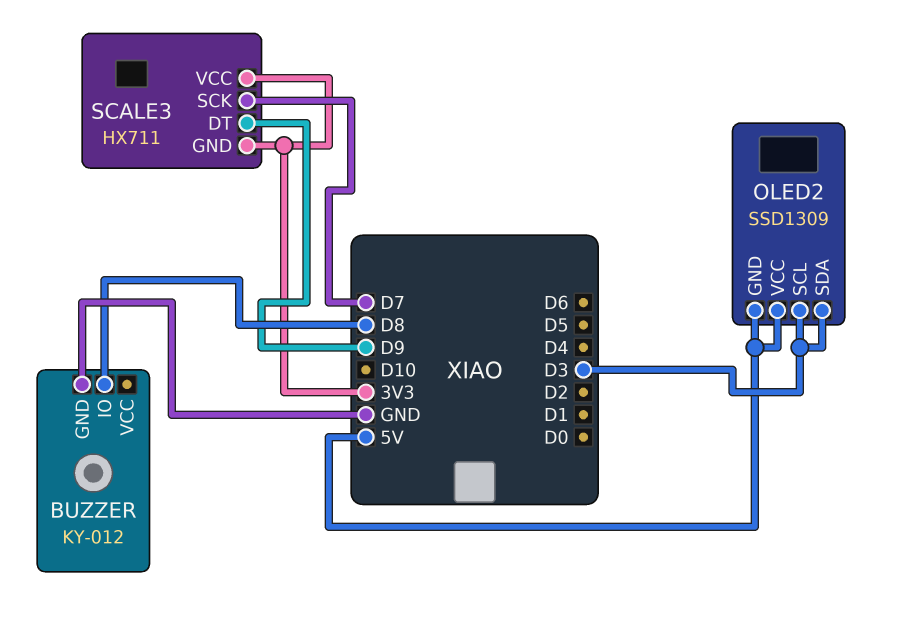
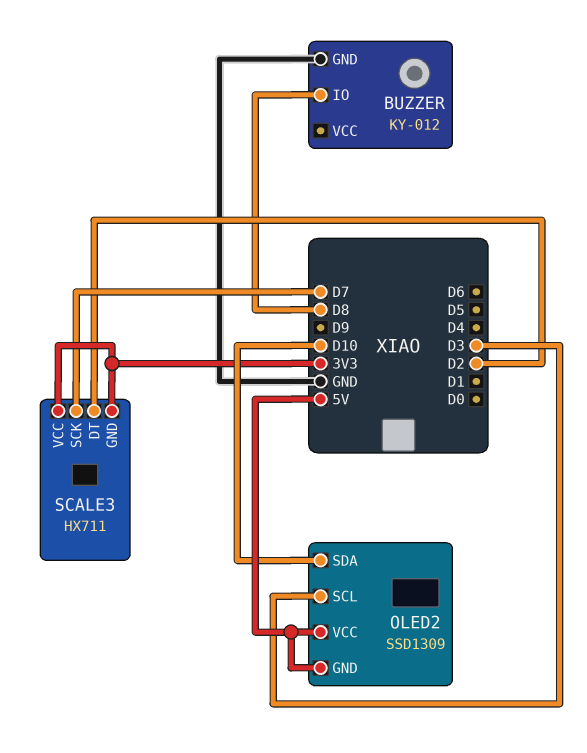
OLED2 pin SDA: D3 -> D10
SCALE3 pin DT: D9 -> D2

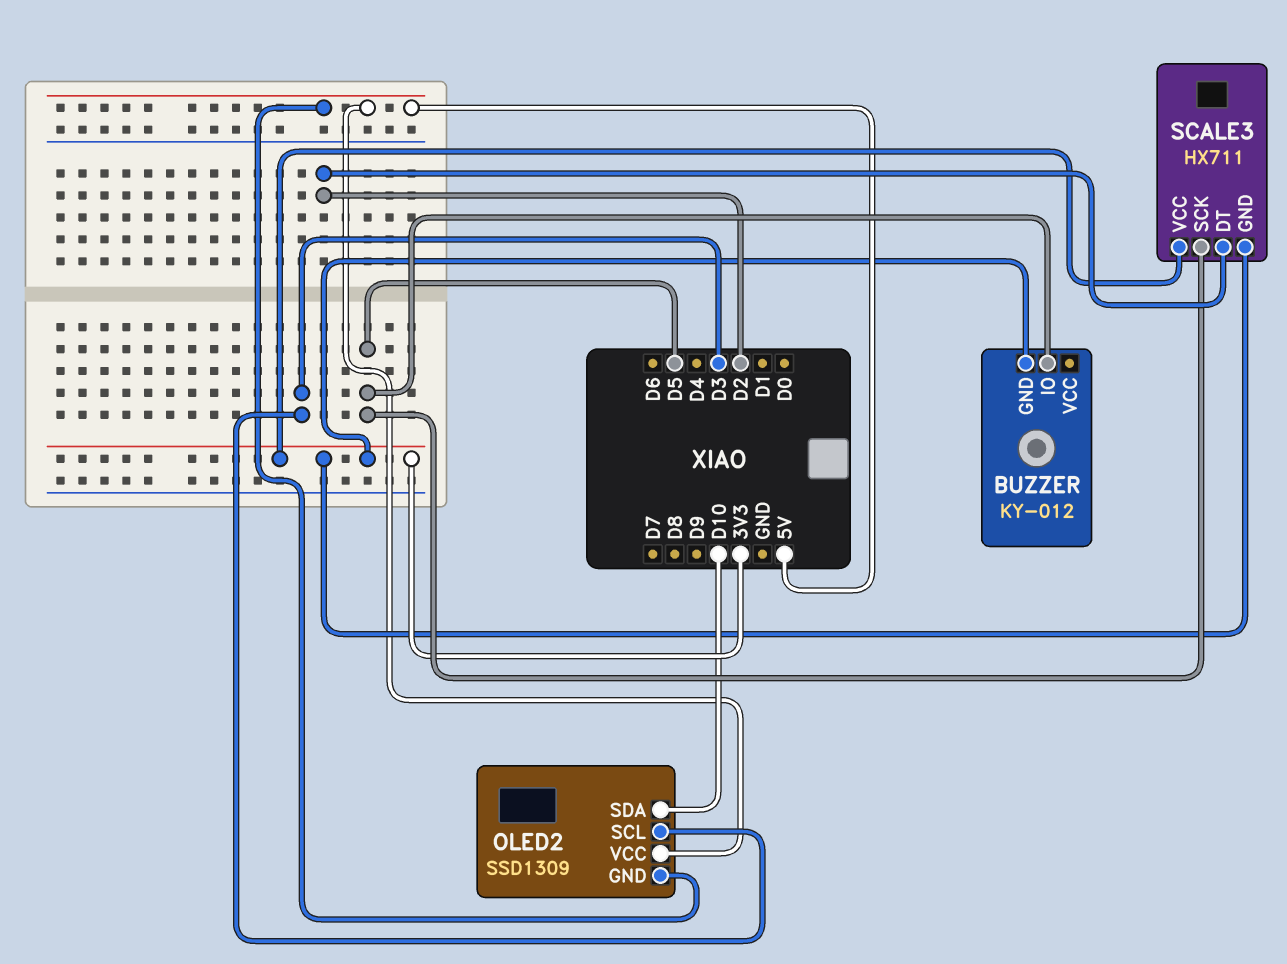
BUZZER pin GND: GND -> 3V3
BUZZER pin IO: D8 -> D5
SCALE3 pin SCK: D7 -> D5

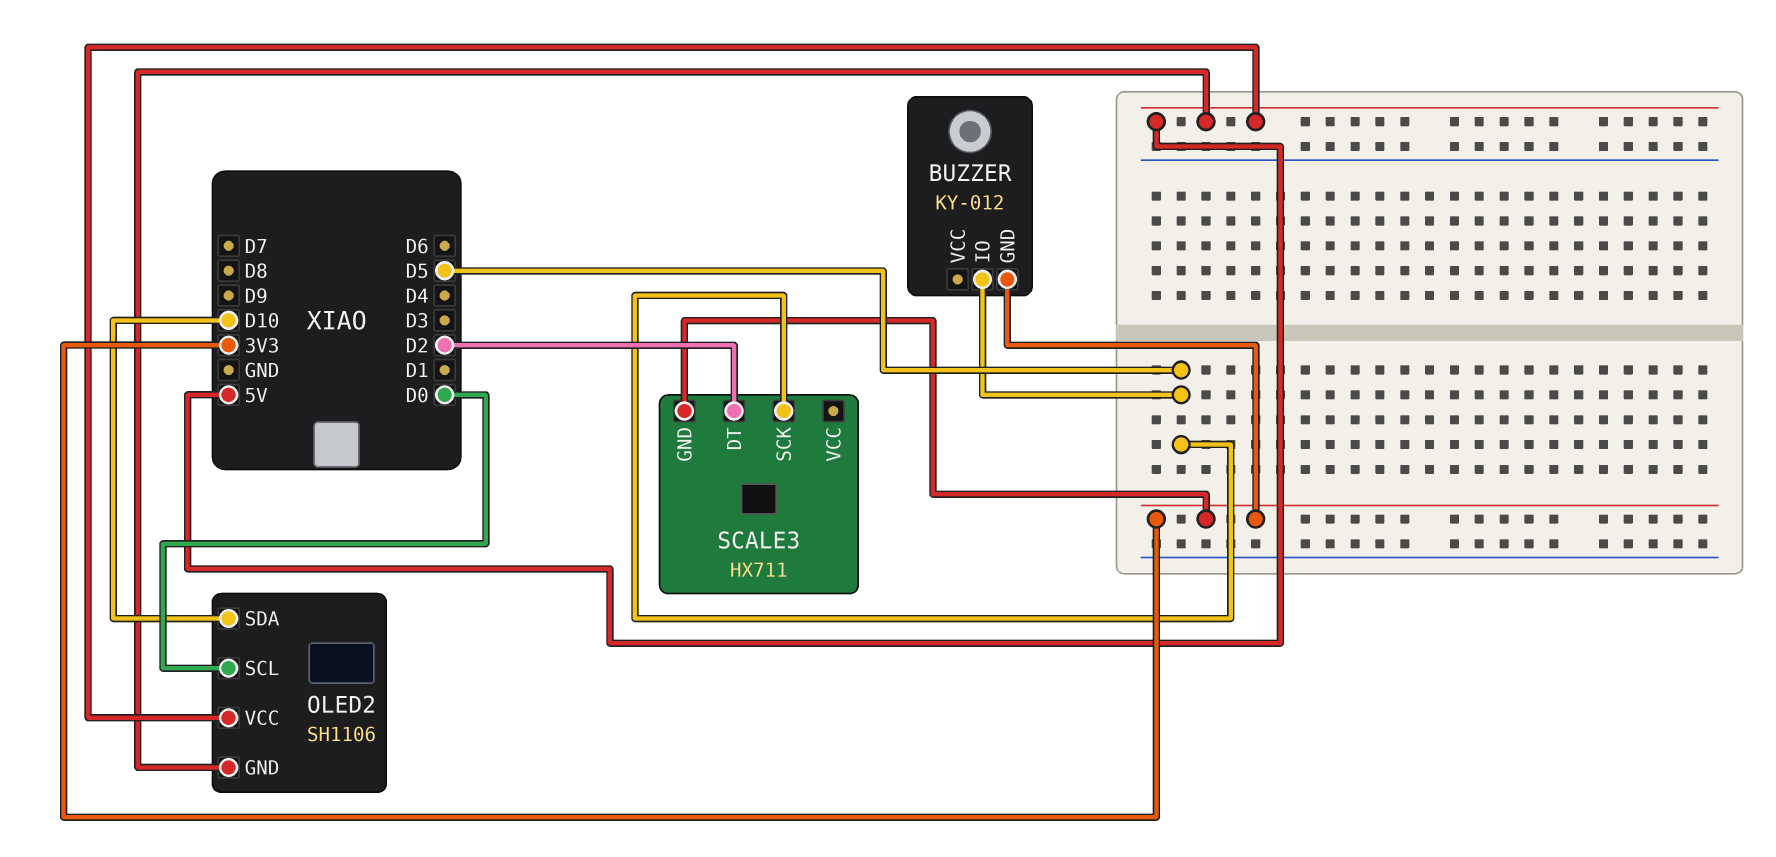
OLED2: SSD1309 -> SH1106
OLED2 pin SCL: D3 -> D0
SCALE3 pin VCC: 3V3 -> none

